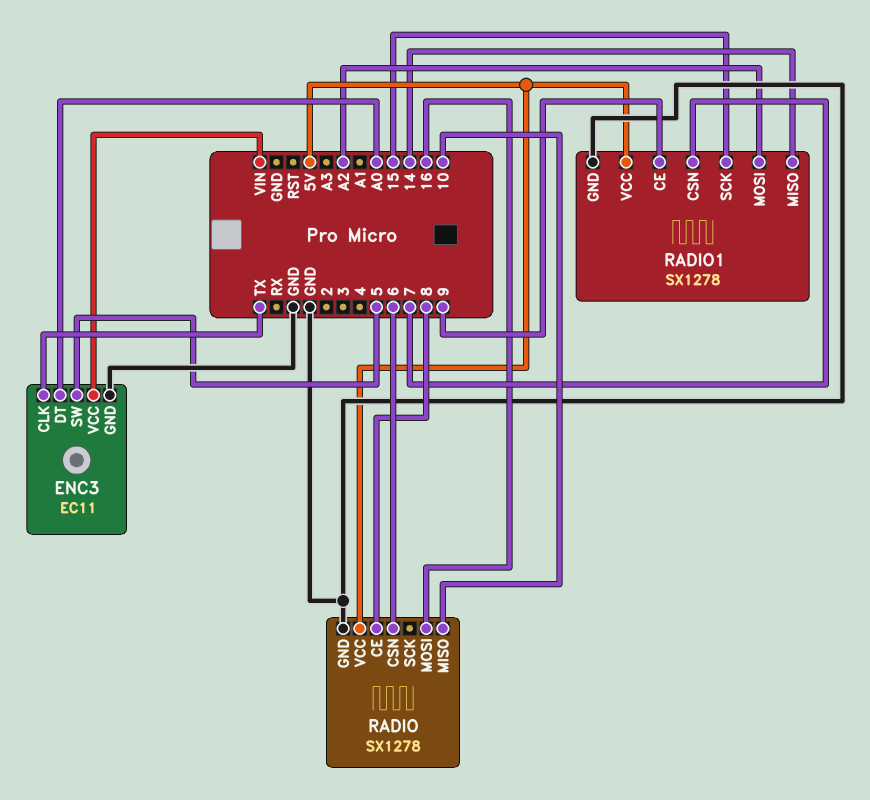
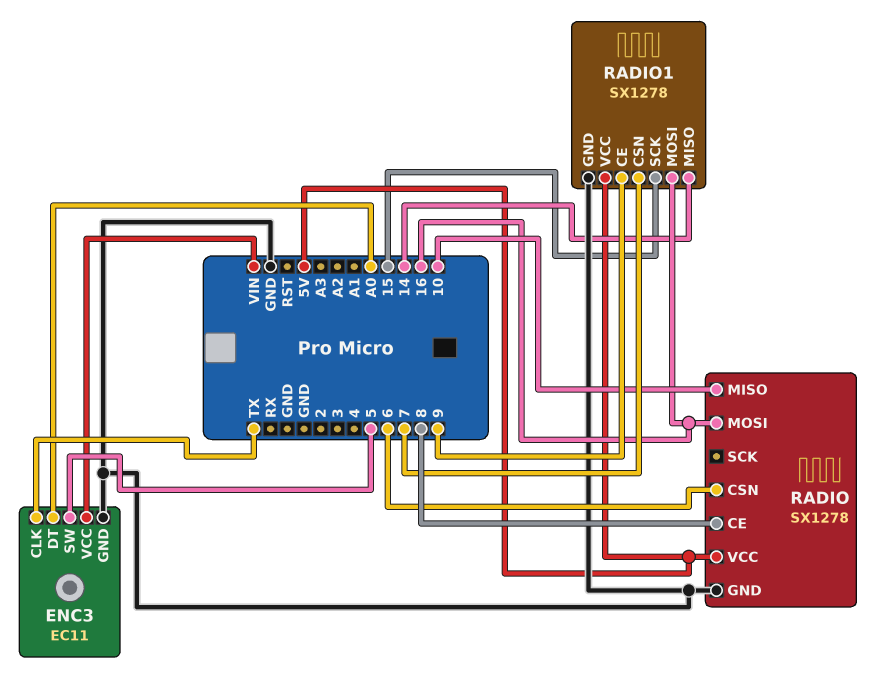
RADIO1 pin MOSI: A2 -> 16

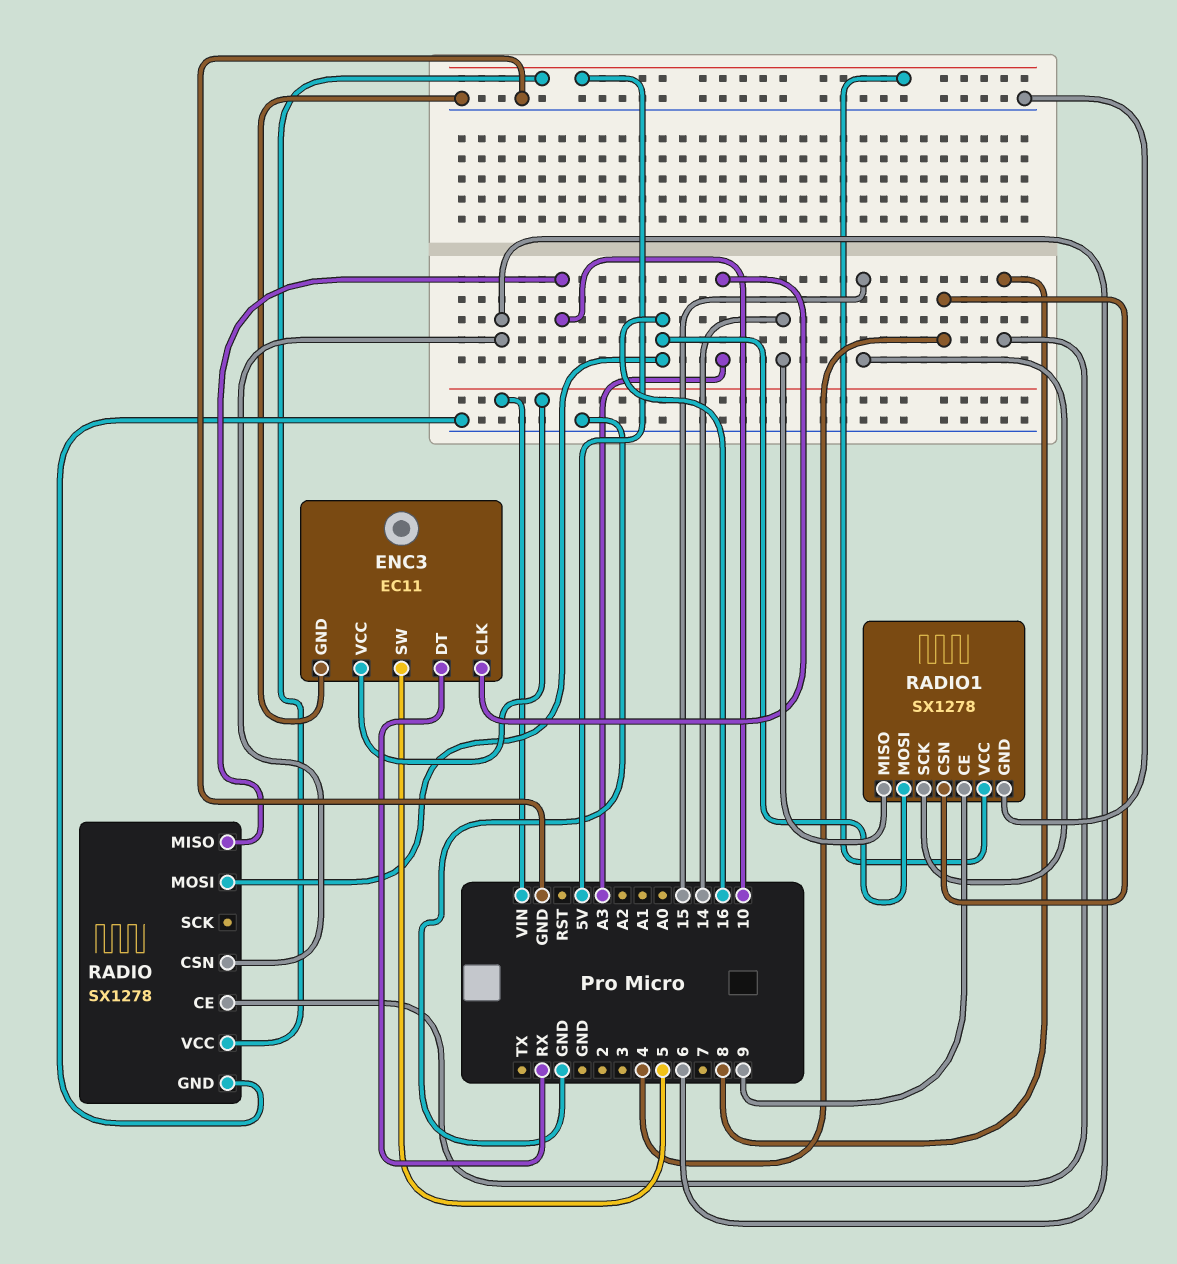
ENC3 pin CLK: TX -> A3
ENC3 pin DT: A0 -> RX
RADIO1 pin CSN: 7 -> 4

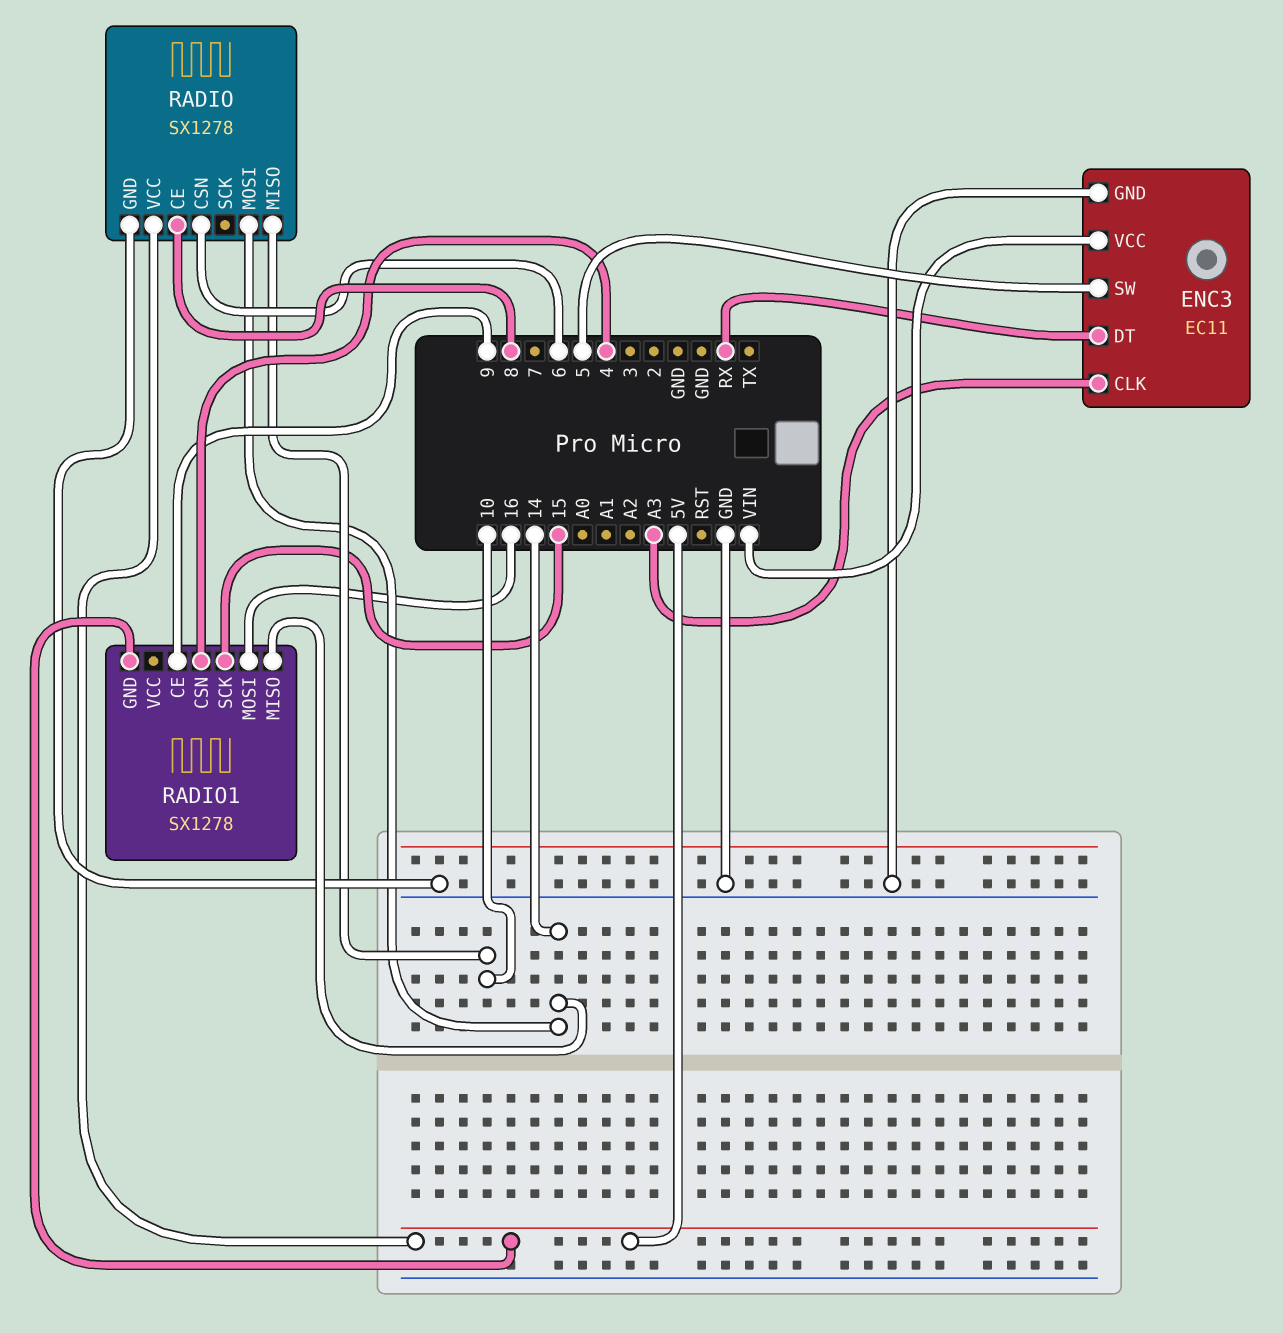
RADIO pin MOSI: 16 -> 14
RADIO1 pin GND: GND -> 5V
RADIO1 pin VCC: 5V -> none

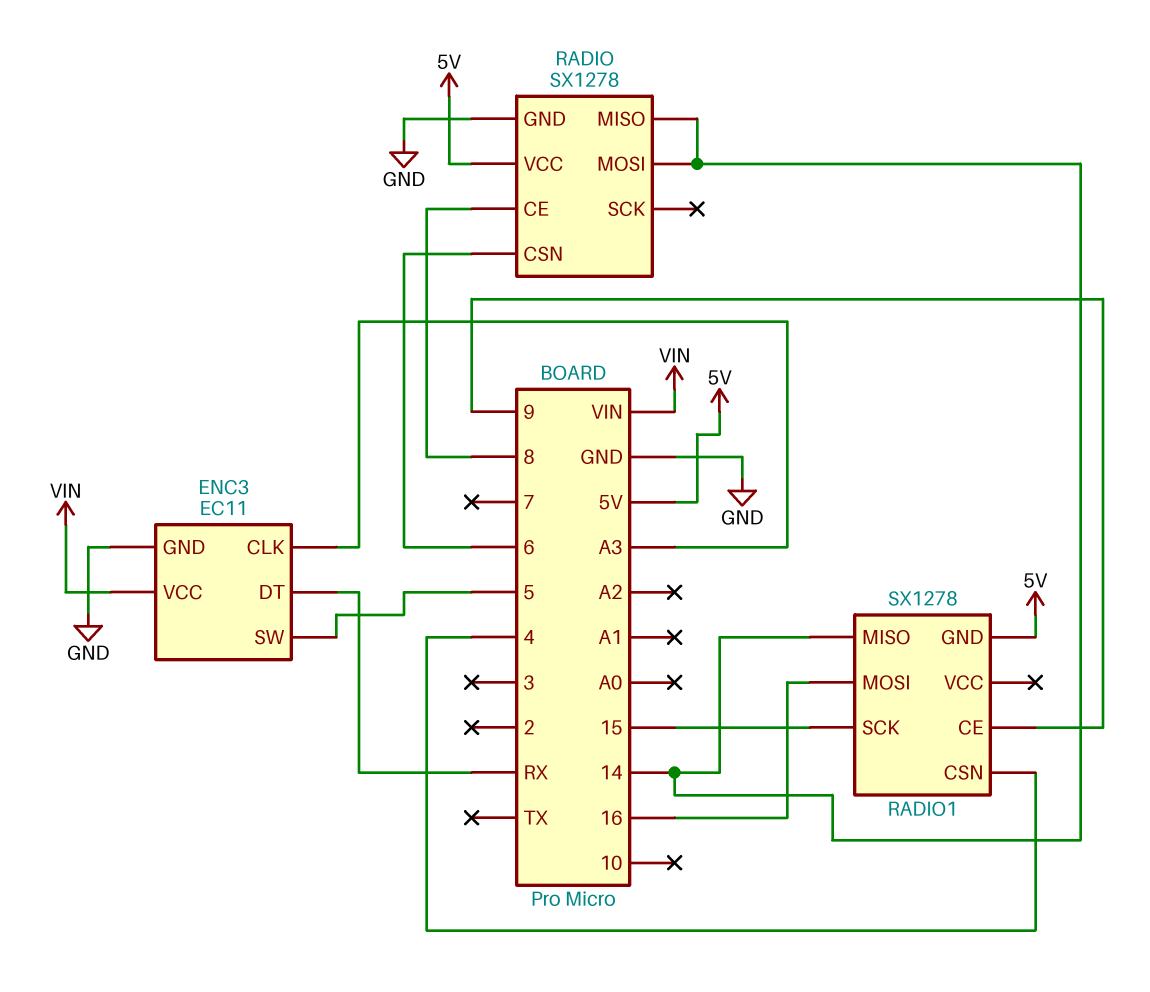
RADIO pin MISO: 10 -> 14

